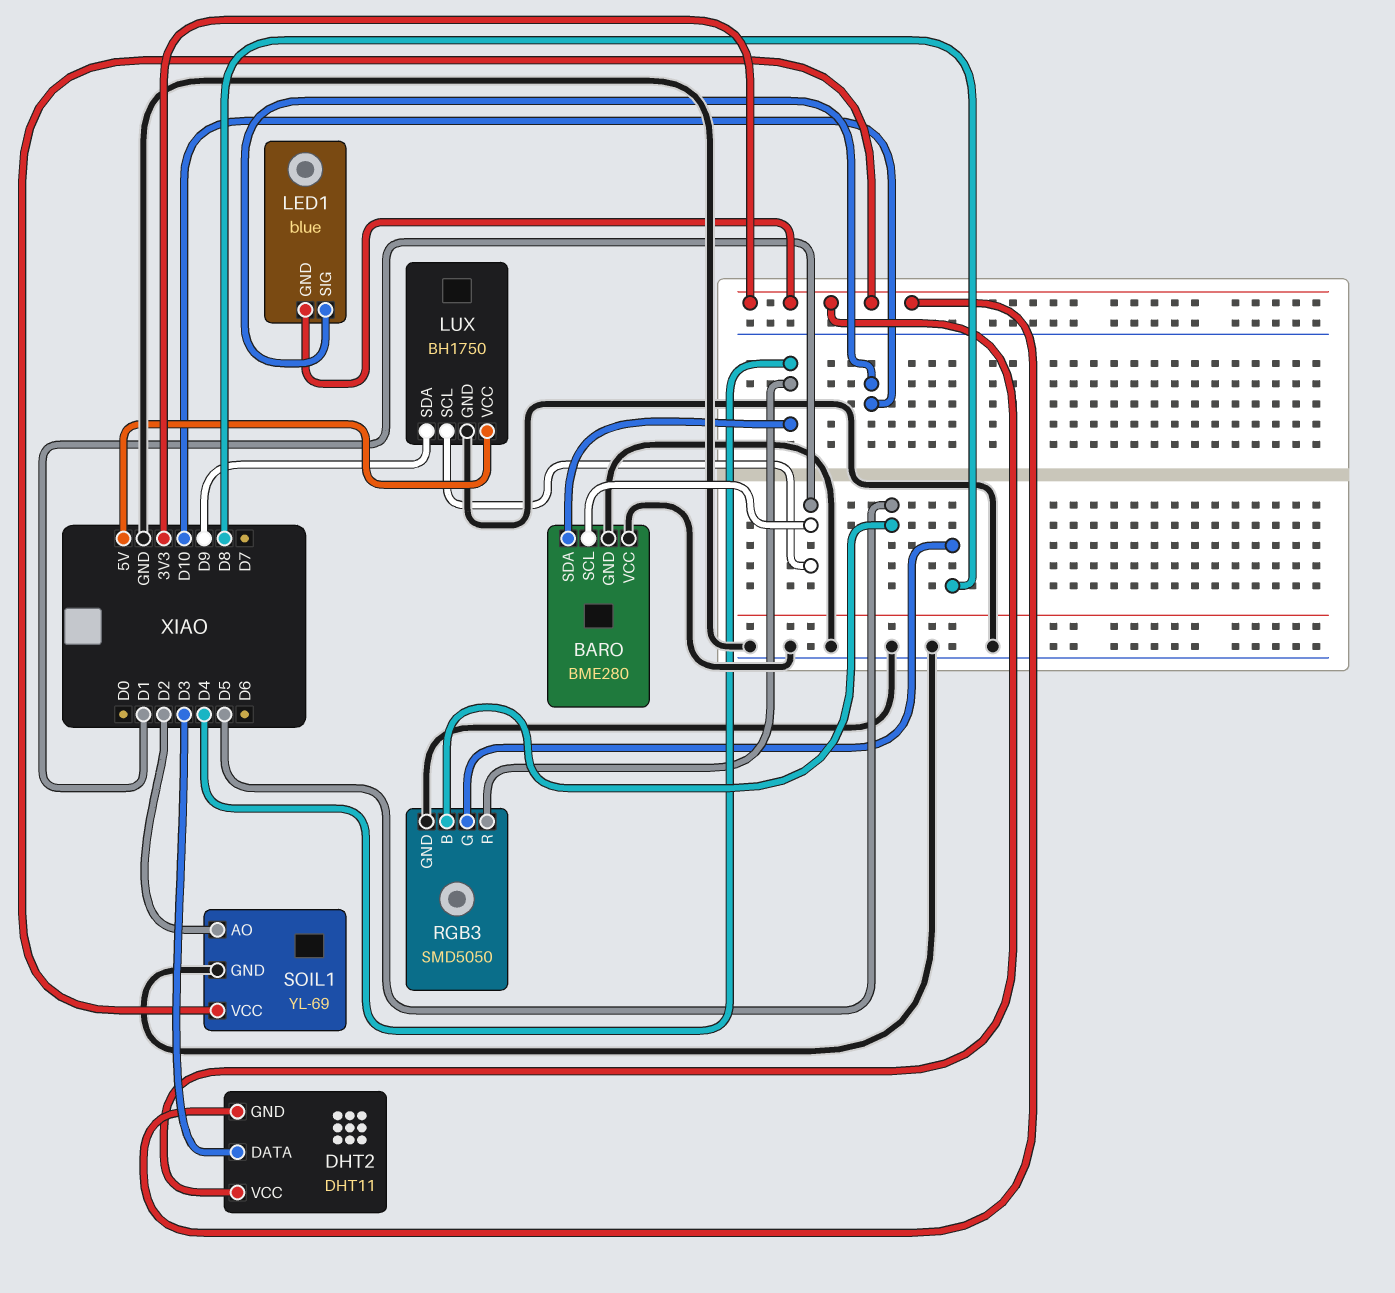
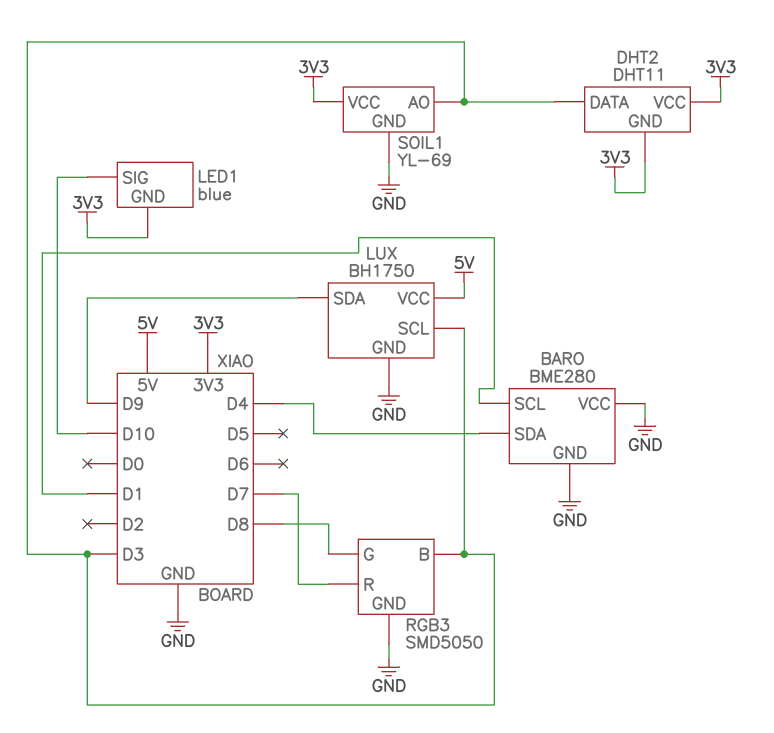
LUX pin SCL: D1 -> D3
RGB3 pin B: D5 -> D3
RGB3 pin R: D4 -> D7
SOIL1 pin AO: D2 -> D3

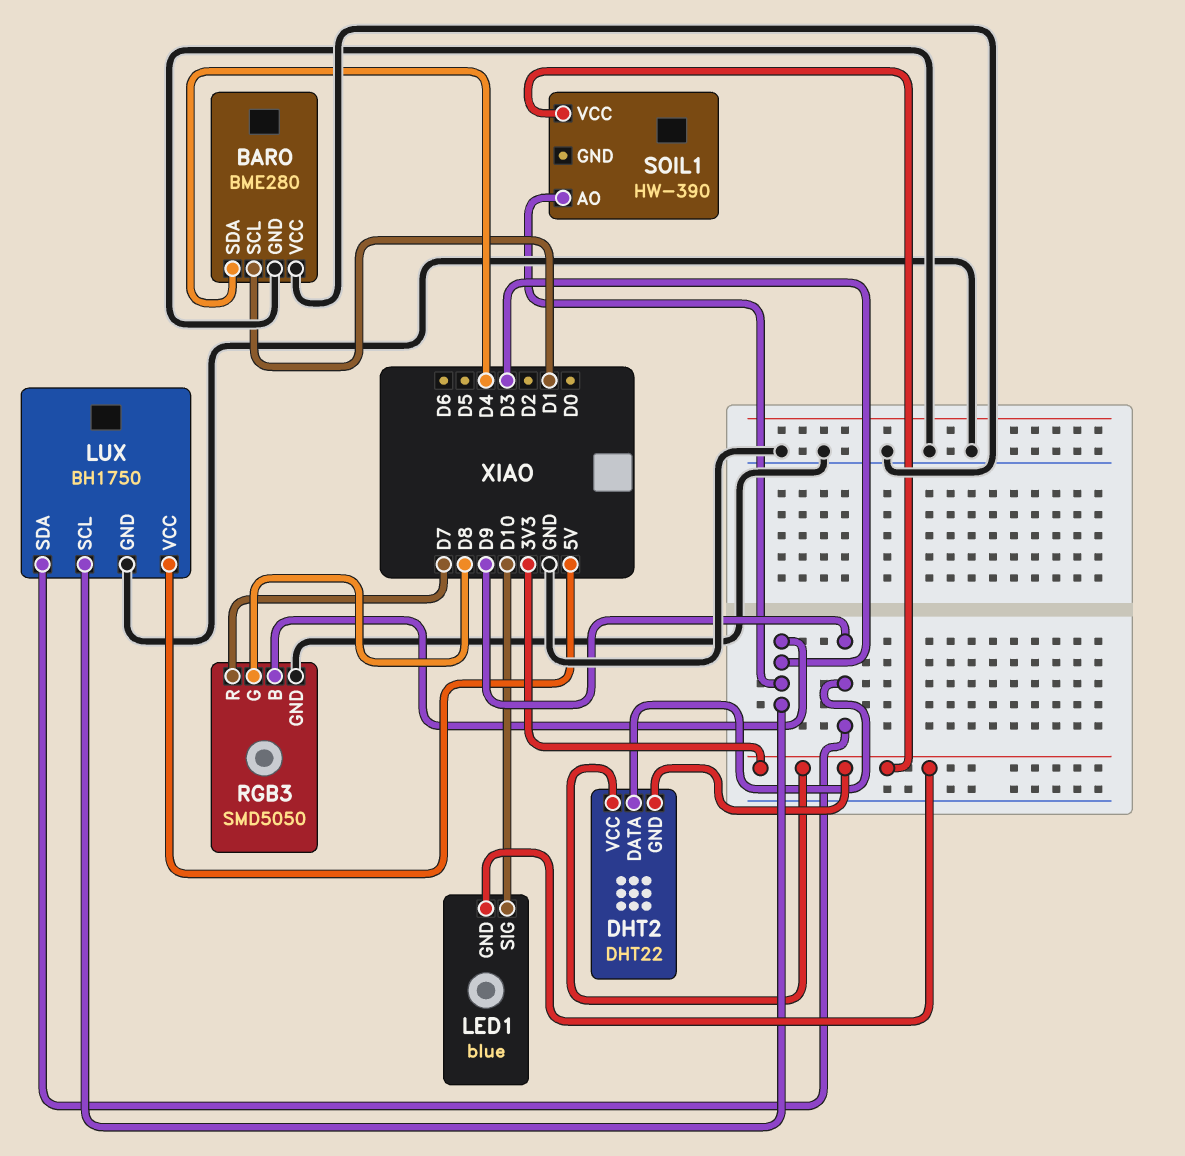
DHT2: DHT11 -> DHT22
DHT2 pin DATA: D3 -> D9
SOIL1: YL-69 -> HW-390
SOIL1 pin GND: GND -> none

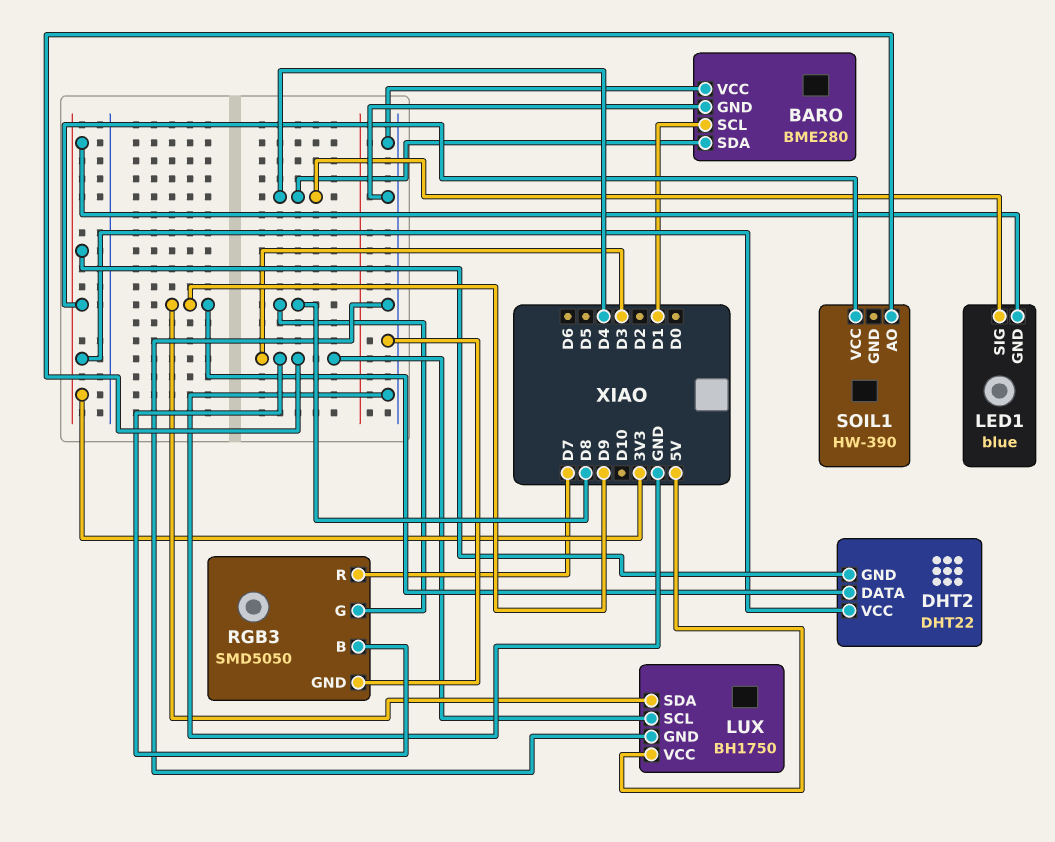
LED1 pin SIG: D10 -> D4

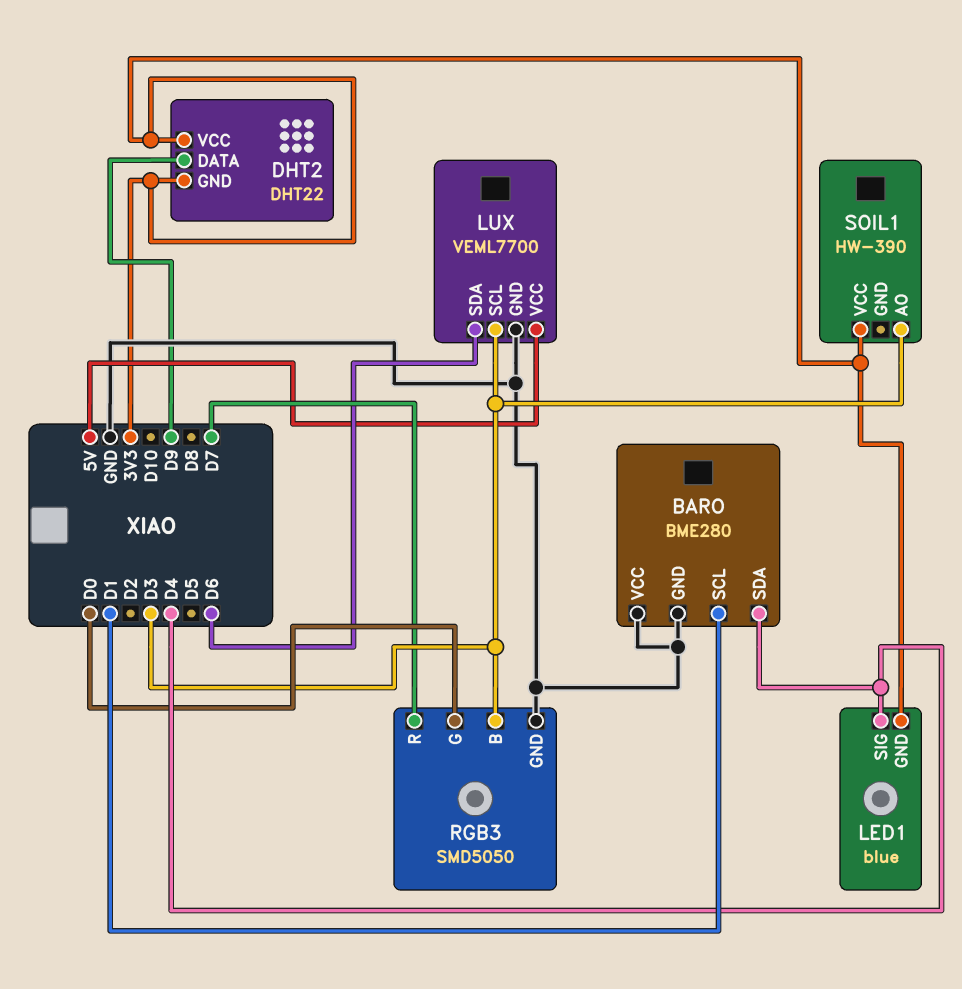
LUX: BH1750 -> VEML7700
LUX pin SDA: D9 -> D6
RGB3 pin G: D8 -> D0

